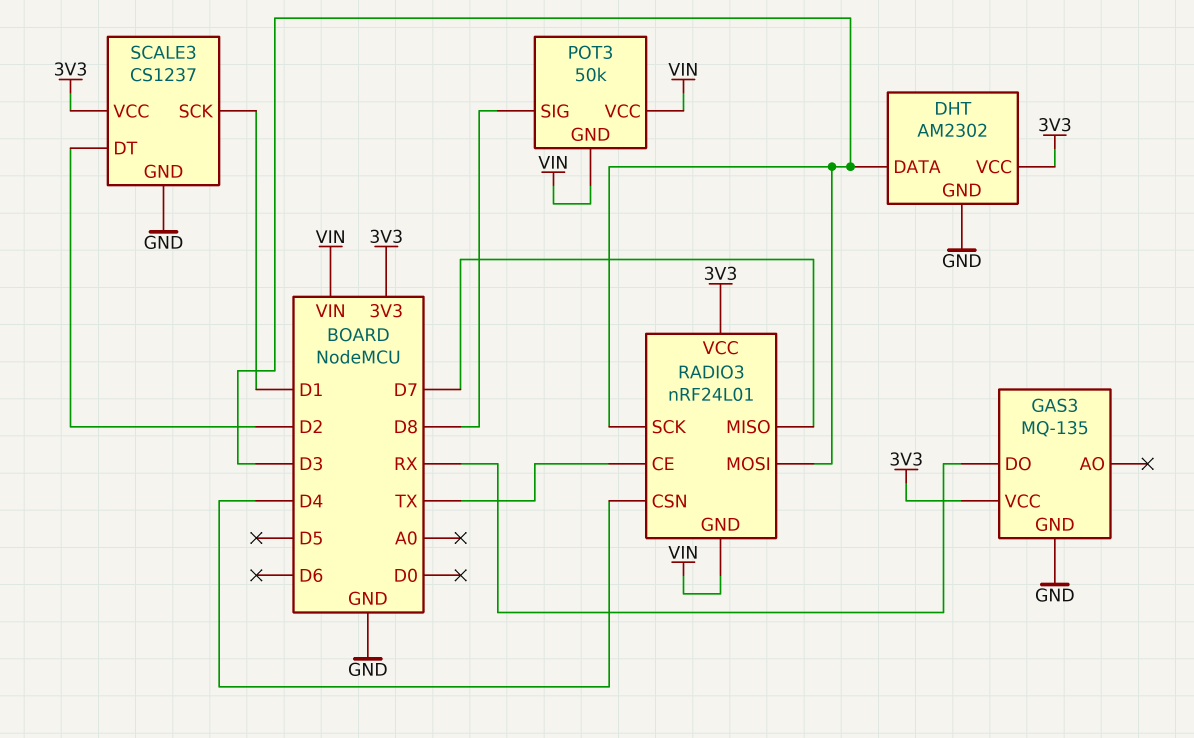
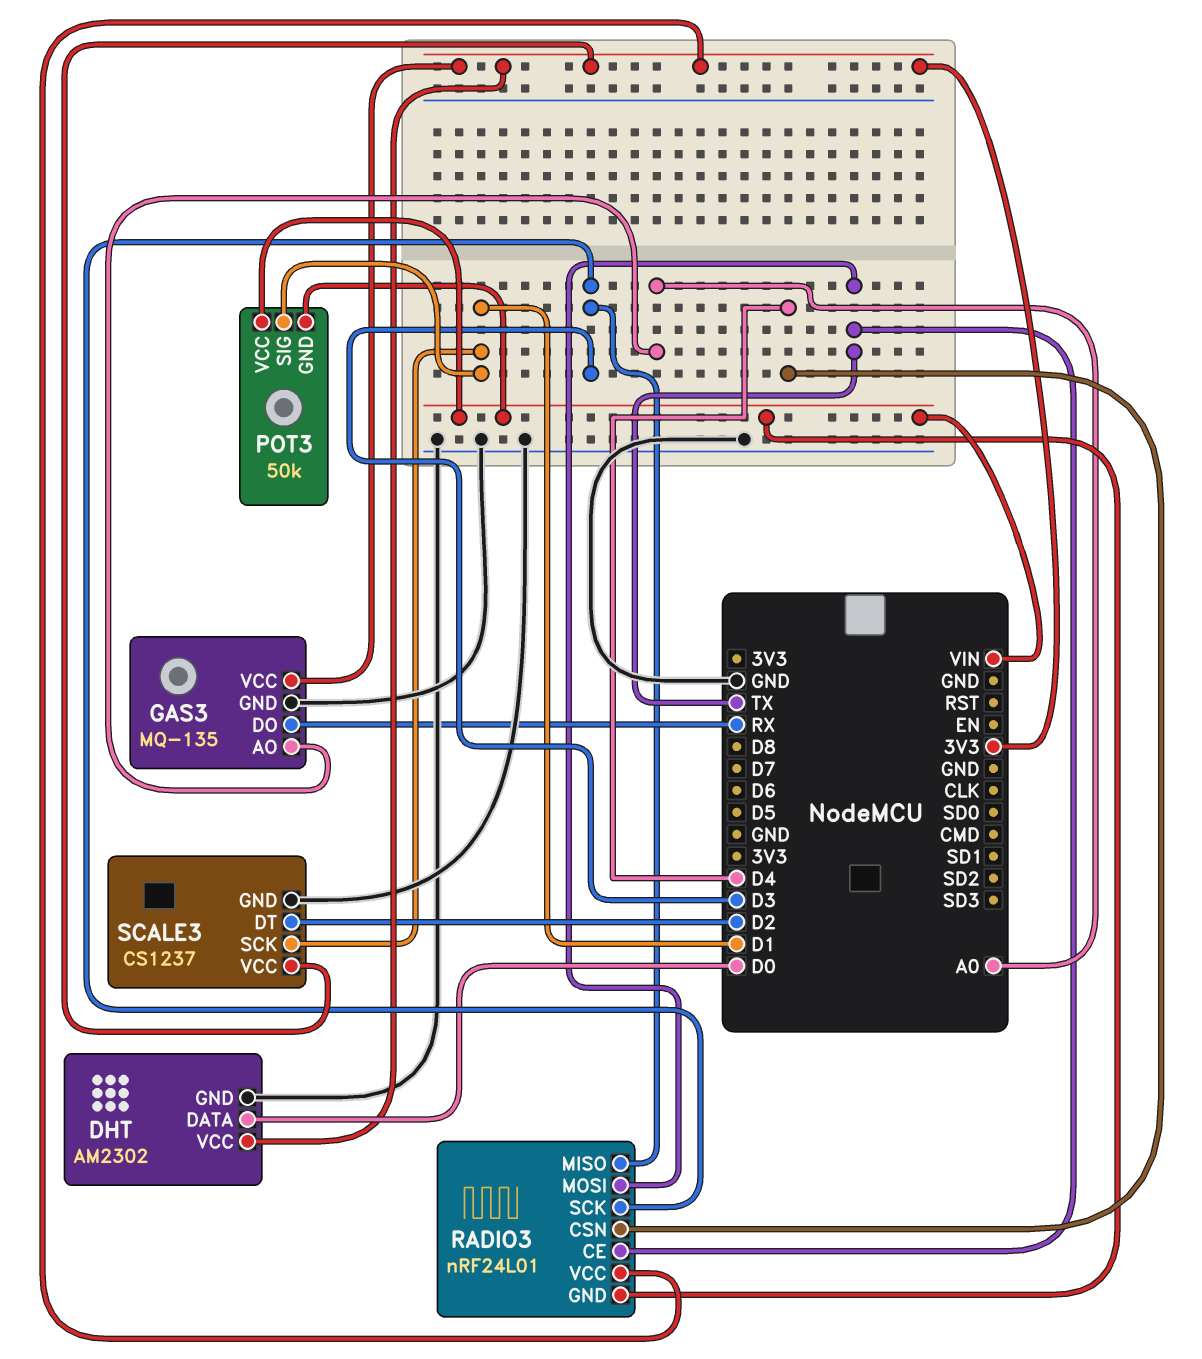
DHT pin DATA: D3 -> D0
GAS3 pin AO: none -> A0
POT3 pin SIG: D8 -> D1
RADIO3 pin MISO: D7 -> D3
RADIO3 pin MOSI: D3 -> TX

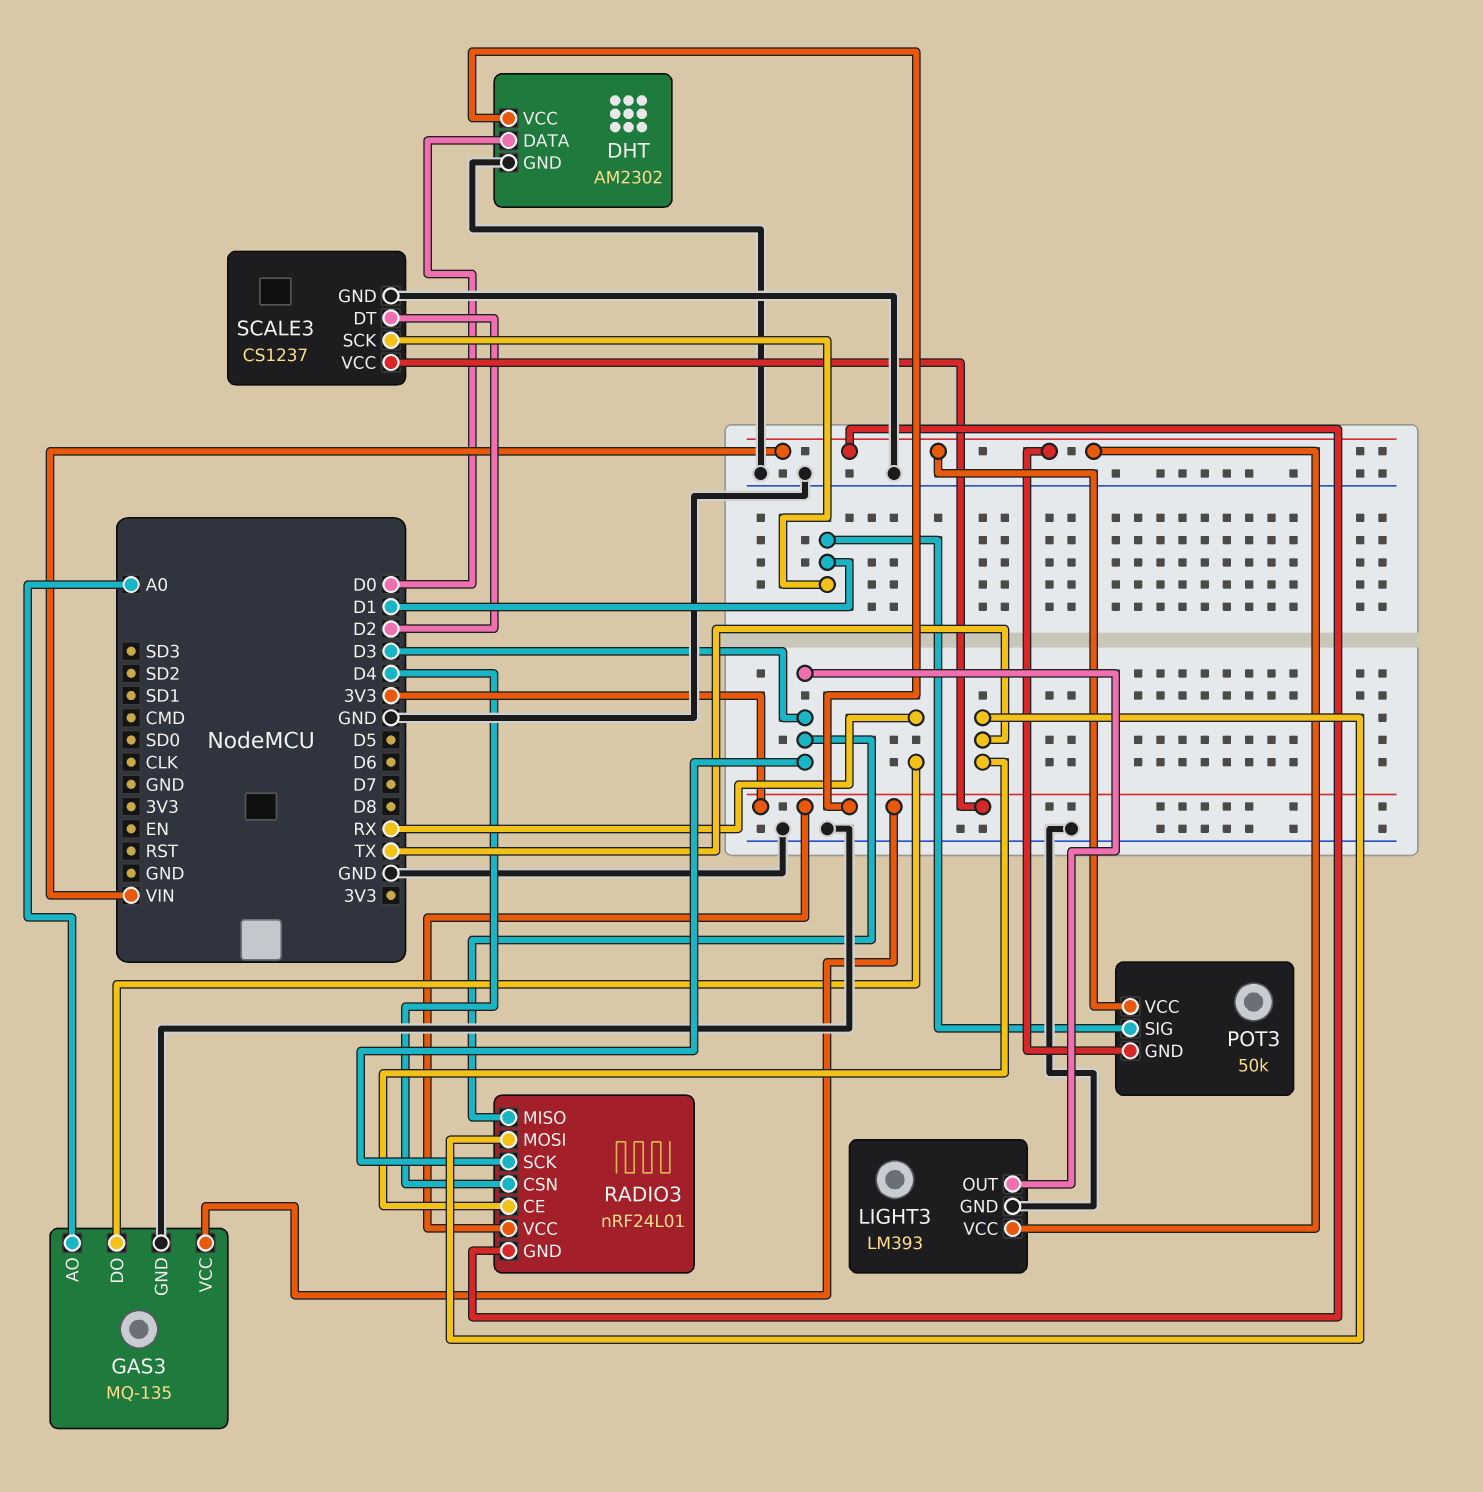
LIGHT3: none -> LM393
LIGHT3 pin GND: none -> GND
LIGHT3 pin OUT: none -> D3
LIGHT3 pin VCC: none -> VIN

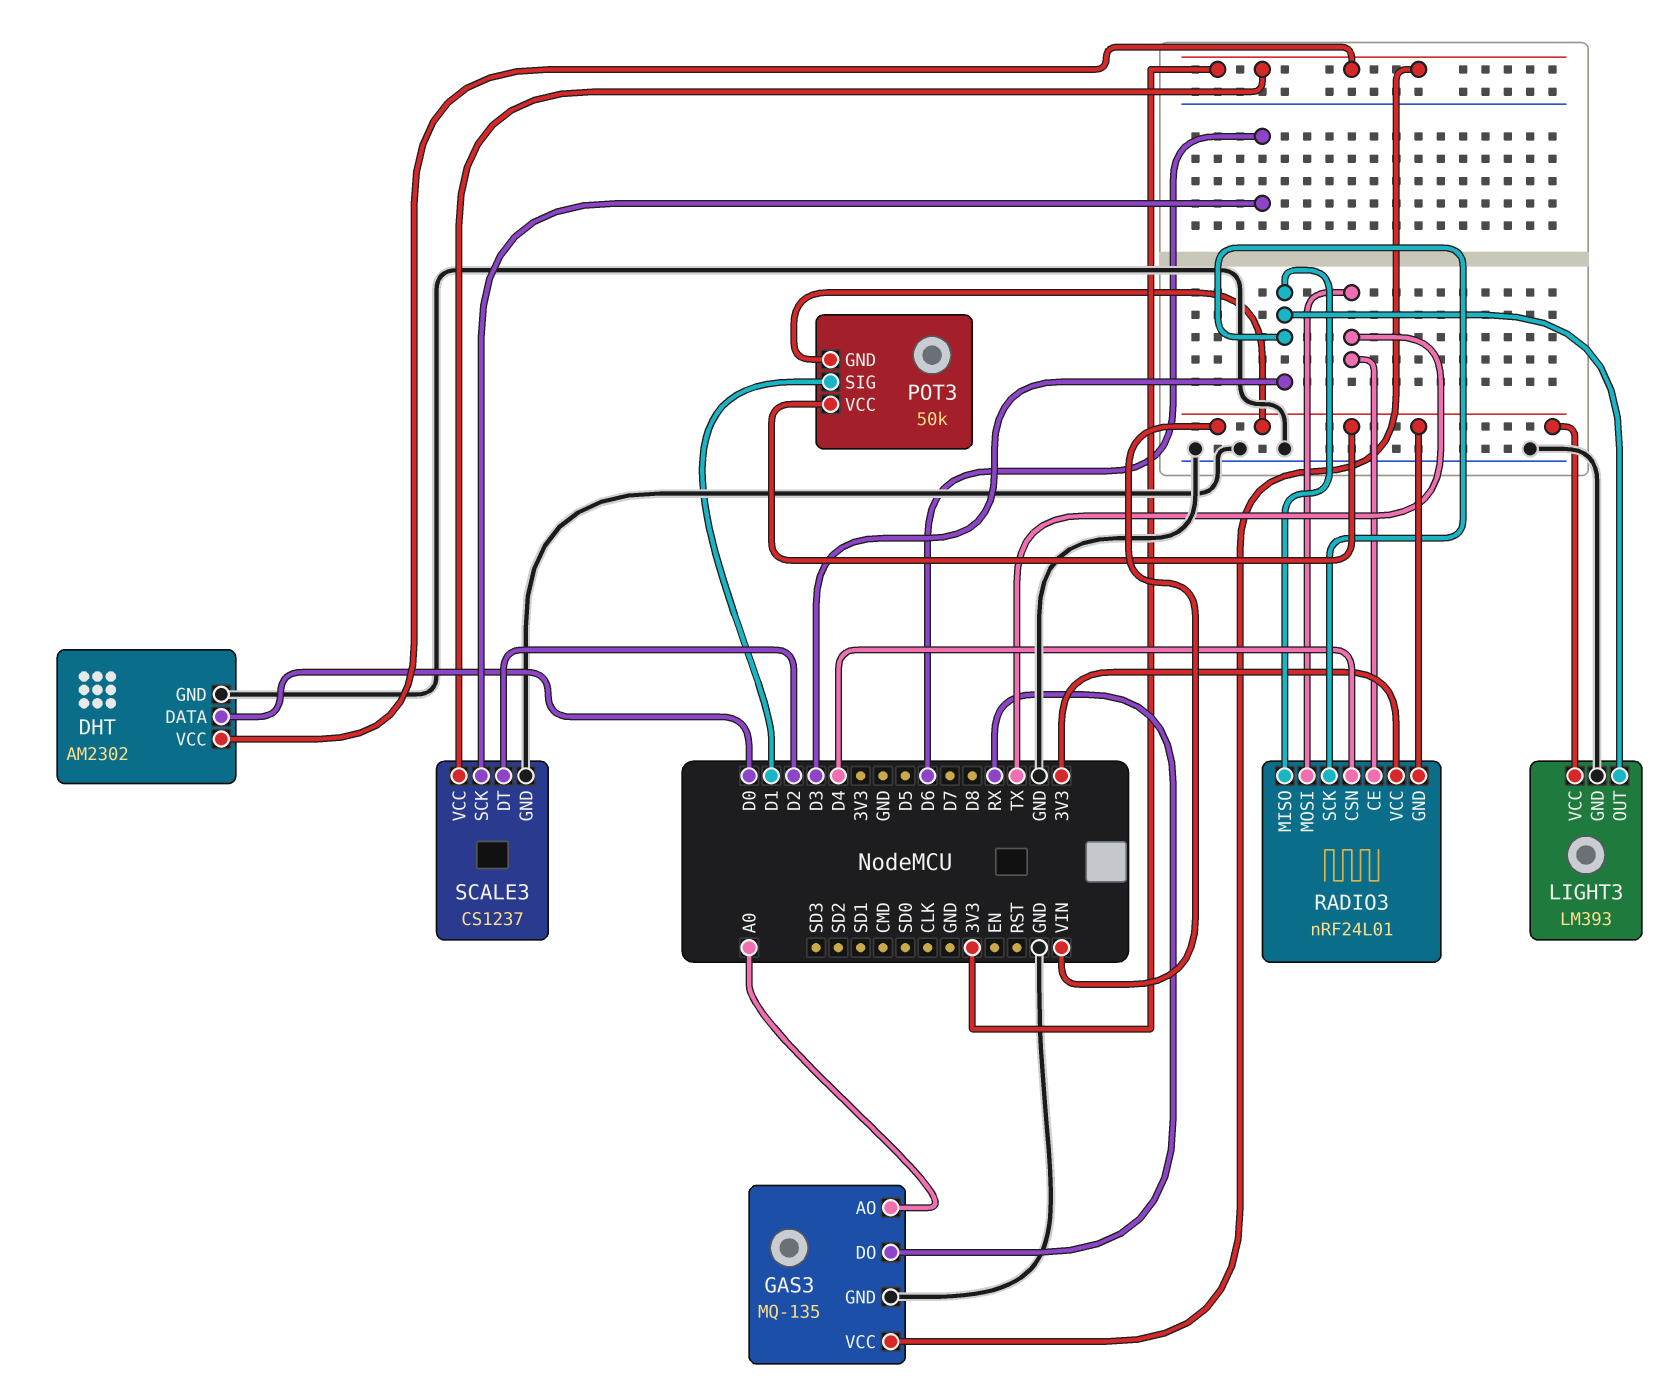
SCALE3 pin SCK: D1 -> D6

